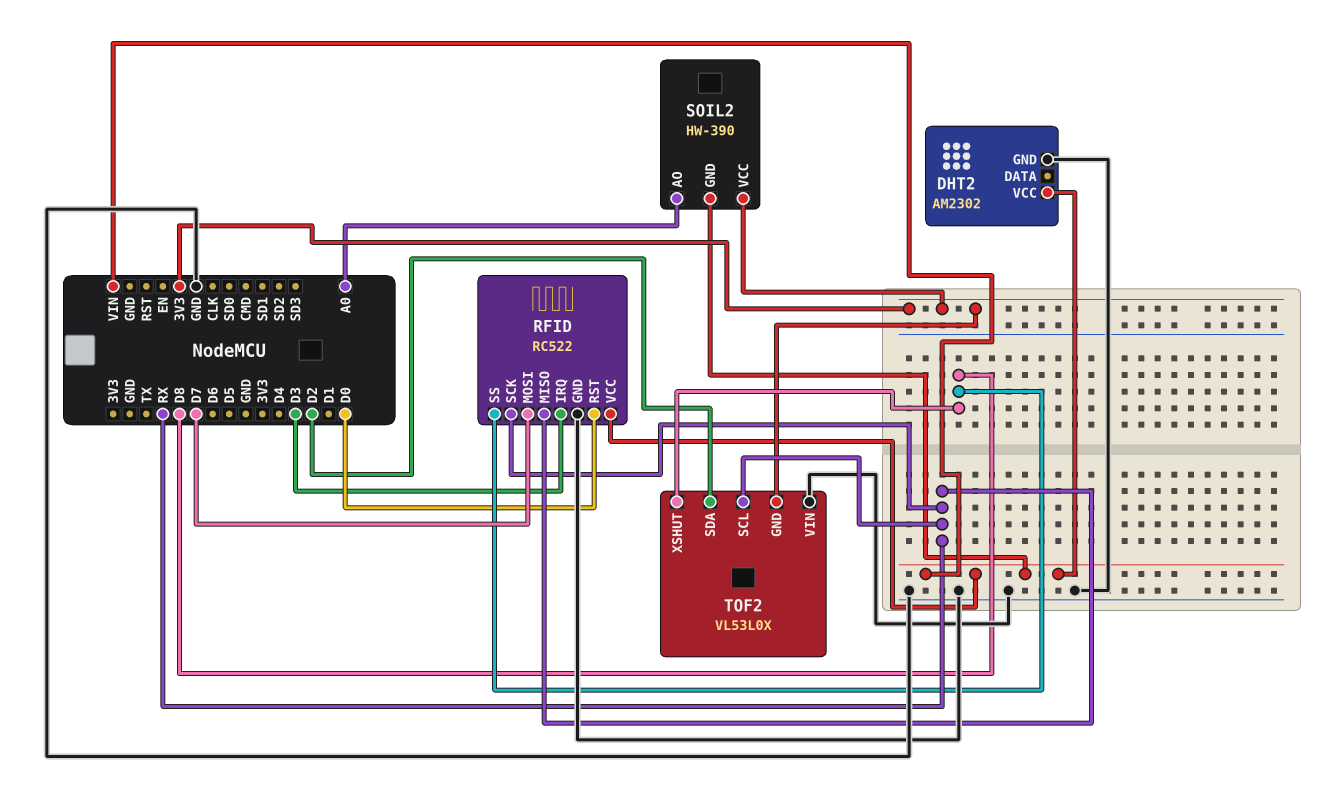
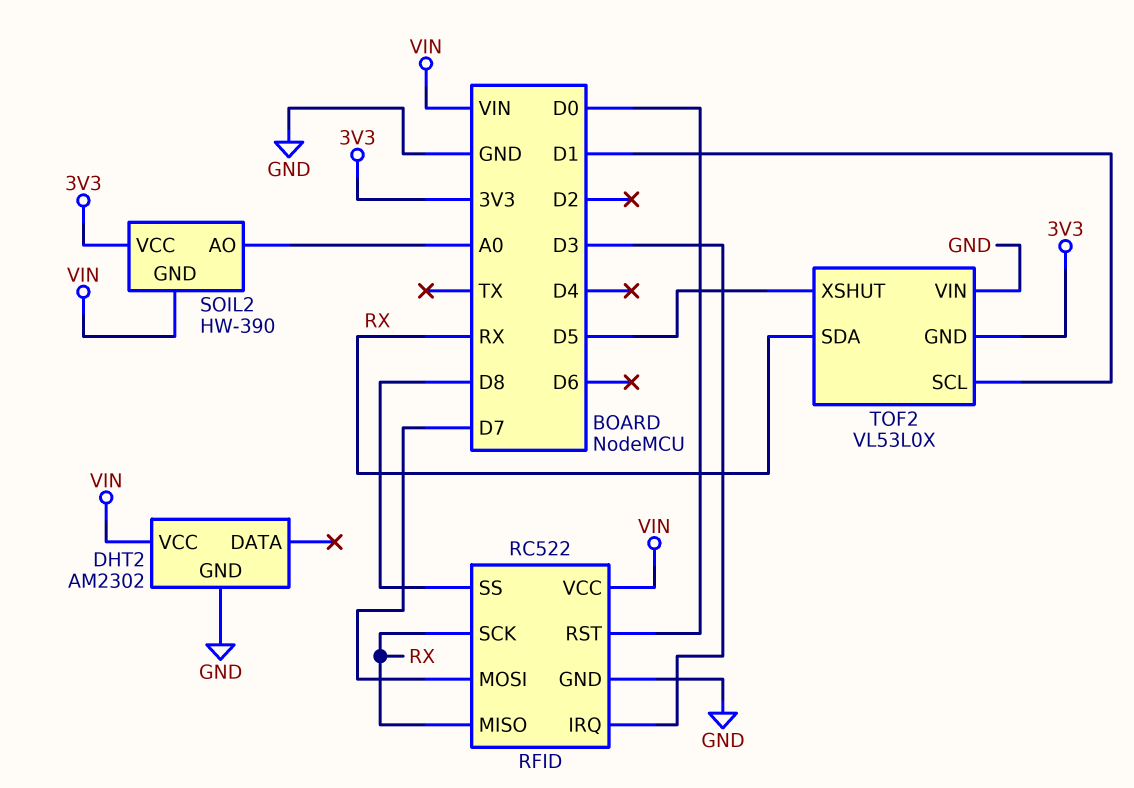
TOF2 pin SCL: RX -> D1
TOF2 pin SDA: D2 -> RX
TOF2 pin XSHUT: D8 -> D5

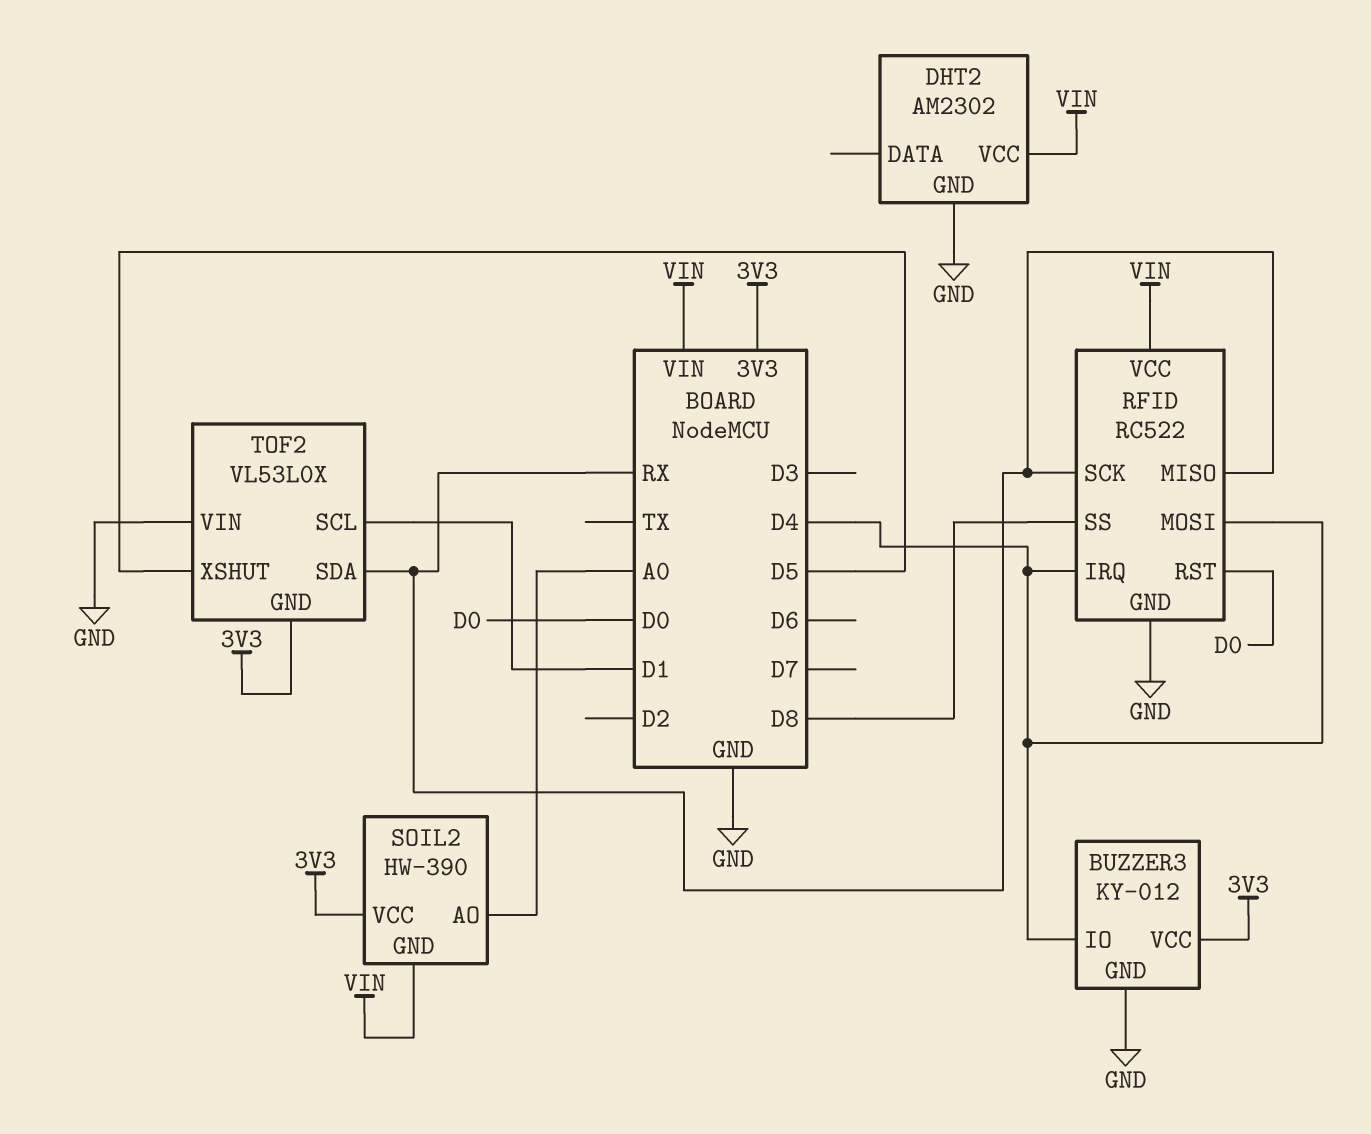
BUZZER3: none -> KY-012
BUZZER3 pin GND: none -> GND
BUZZER3 pin IO: none -> D4
BUZZER3 pin VCC: none -> 3V3
RFID pin IRQ: D3 -> D4
RFID pin MOSI: D7 -> D4

